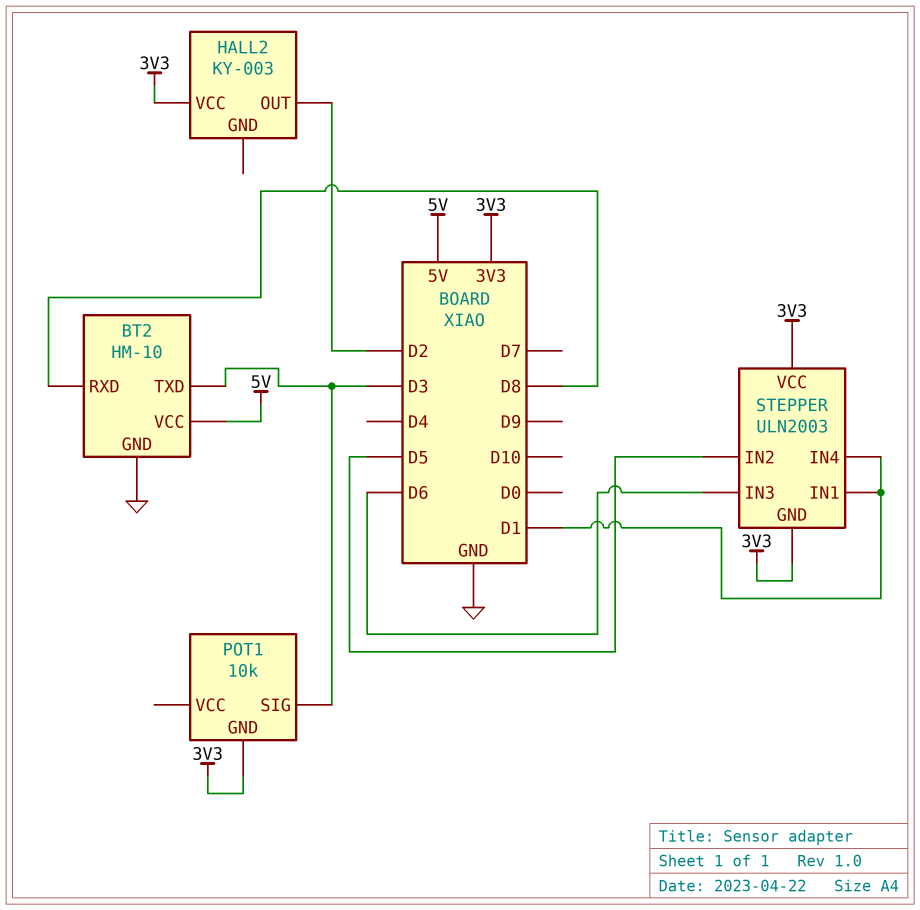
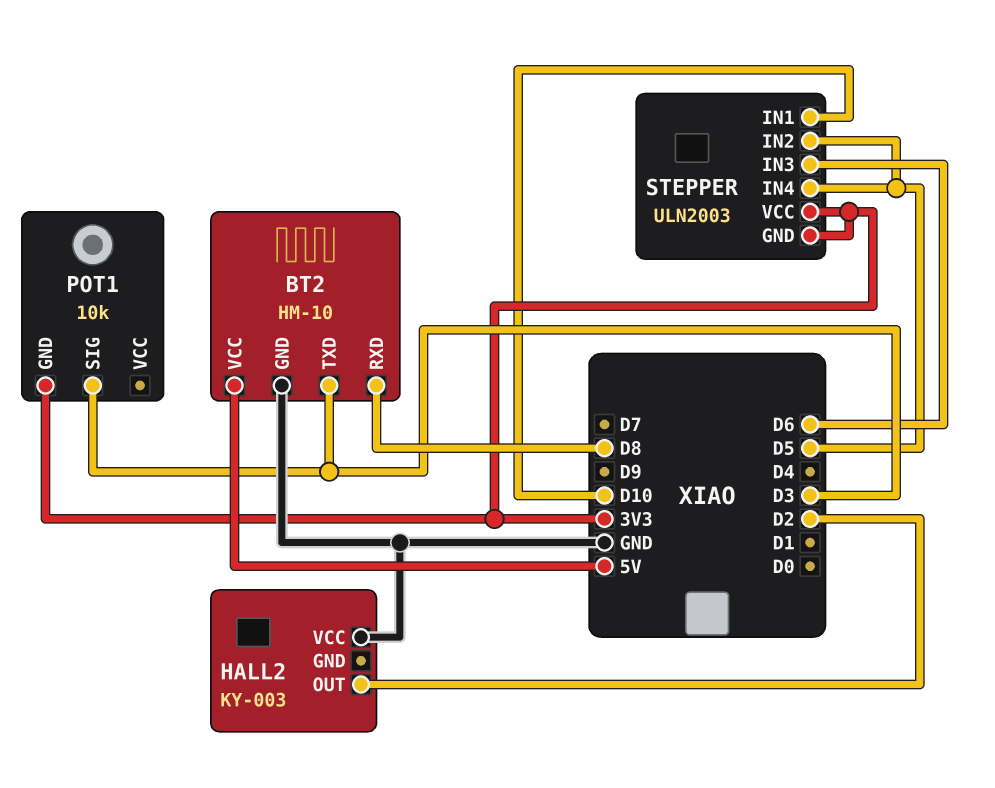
HALL2 pin VCC: 3V3 -> GND
STEPPER pin IN1: D1 -> D10
STEPPER pin IN4: D1 -> D5

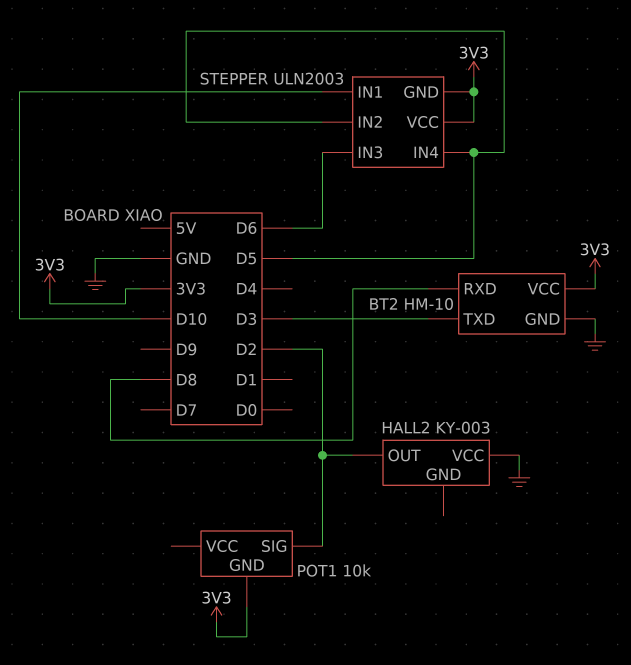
BT2 pin VCC: 5V -> 3V3
POT1 pin SIG: D3 -> D2

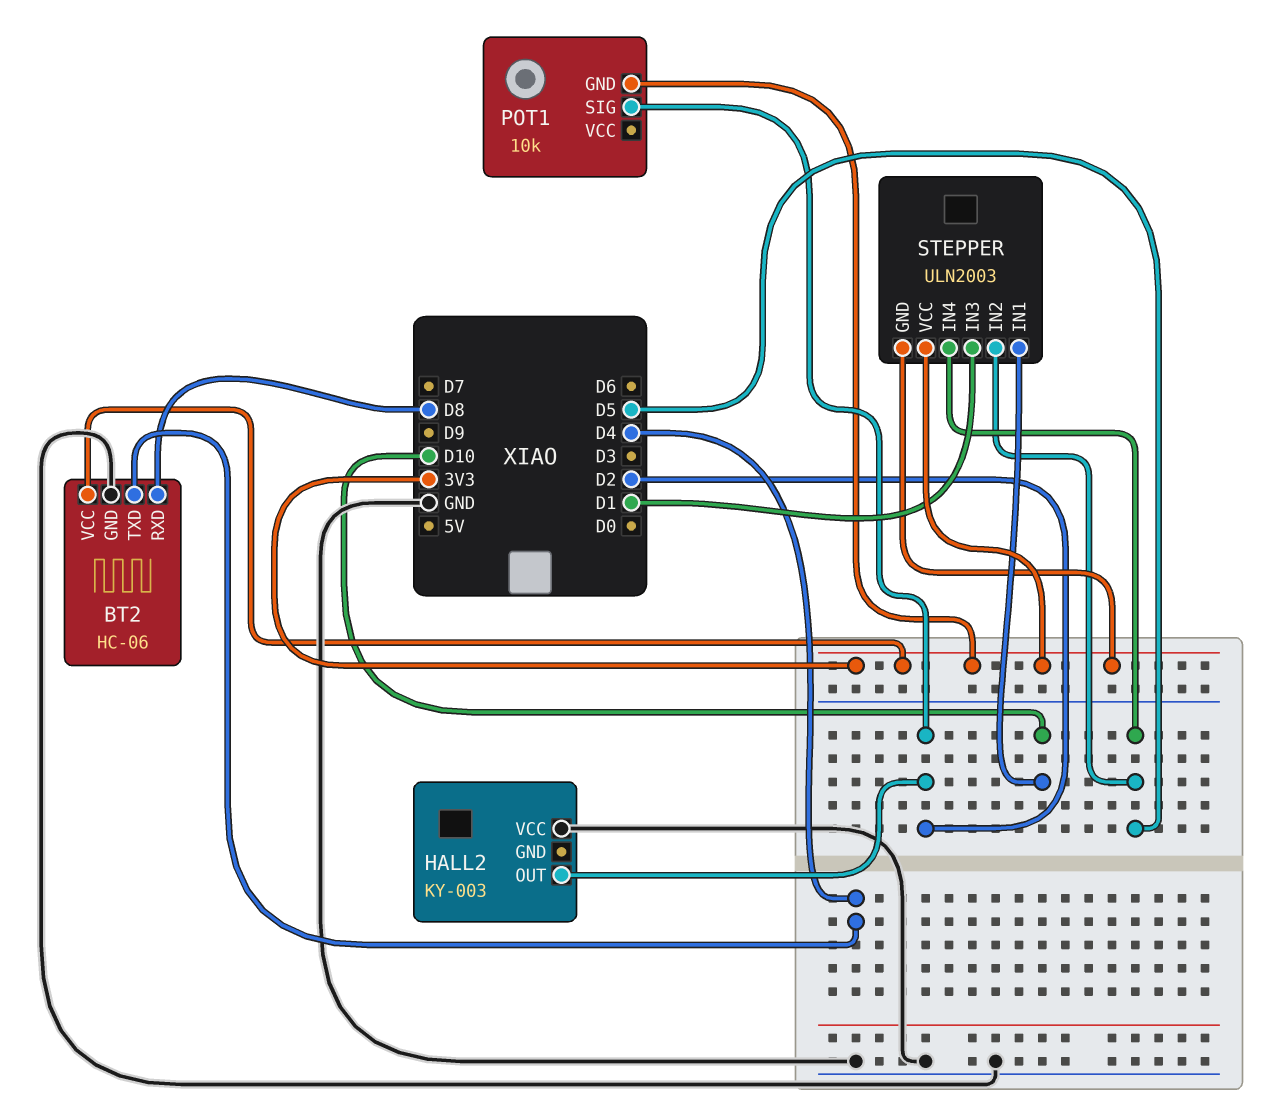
BT2: HM-10 -> HC-06
BT2 pin TXD: D3 -> D4
STEPPER pin IN3: D6 -> D1

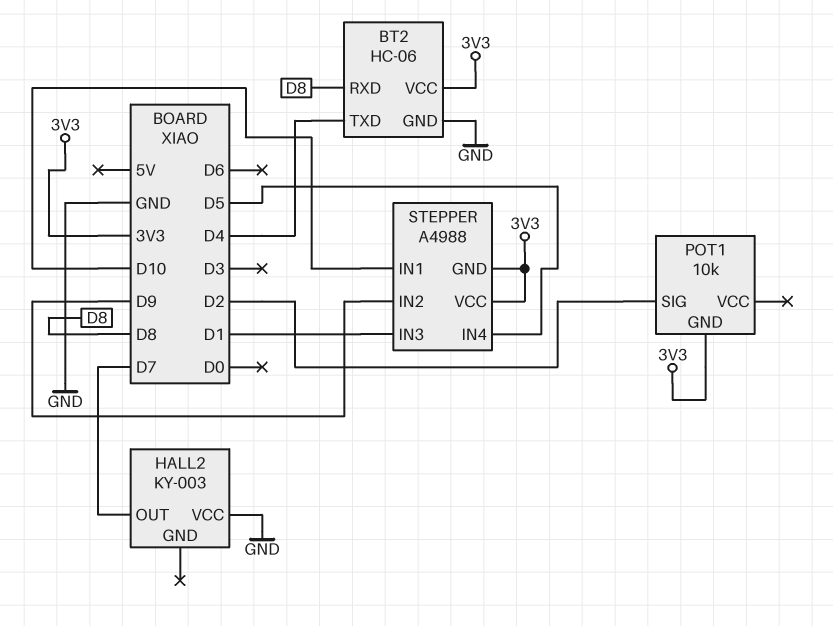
HALL2 pin OUT: D2 -> D7
STEPPER: ULN2003 -> A4988
STEPPER pin IN2: D5 -> D9

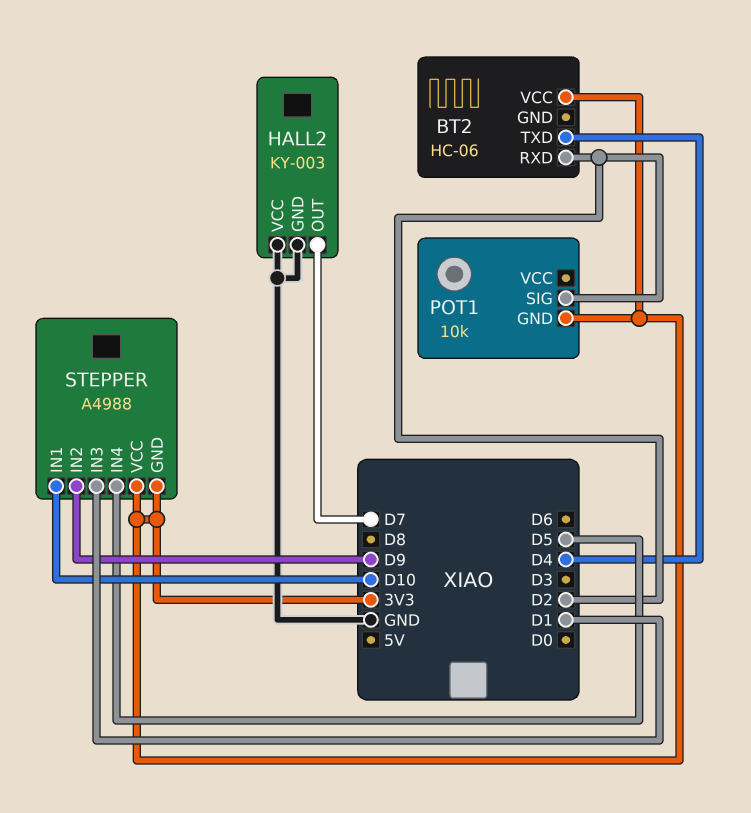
BT2 pin GND: GND -> none
BT2 pin RXD: D8 -> D2
HALL2 pin GND: none -> GND

